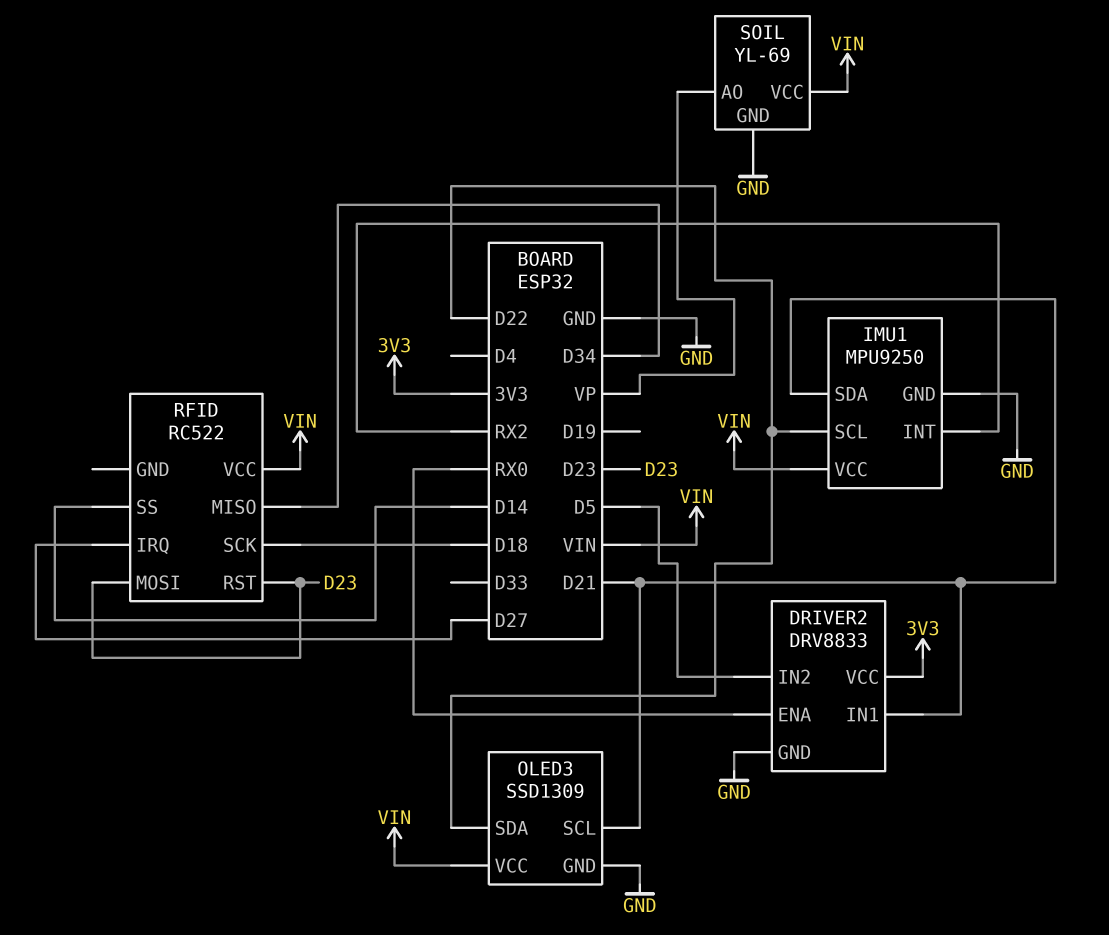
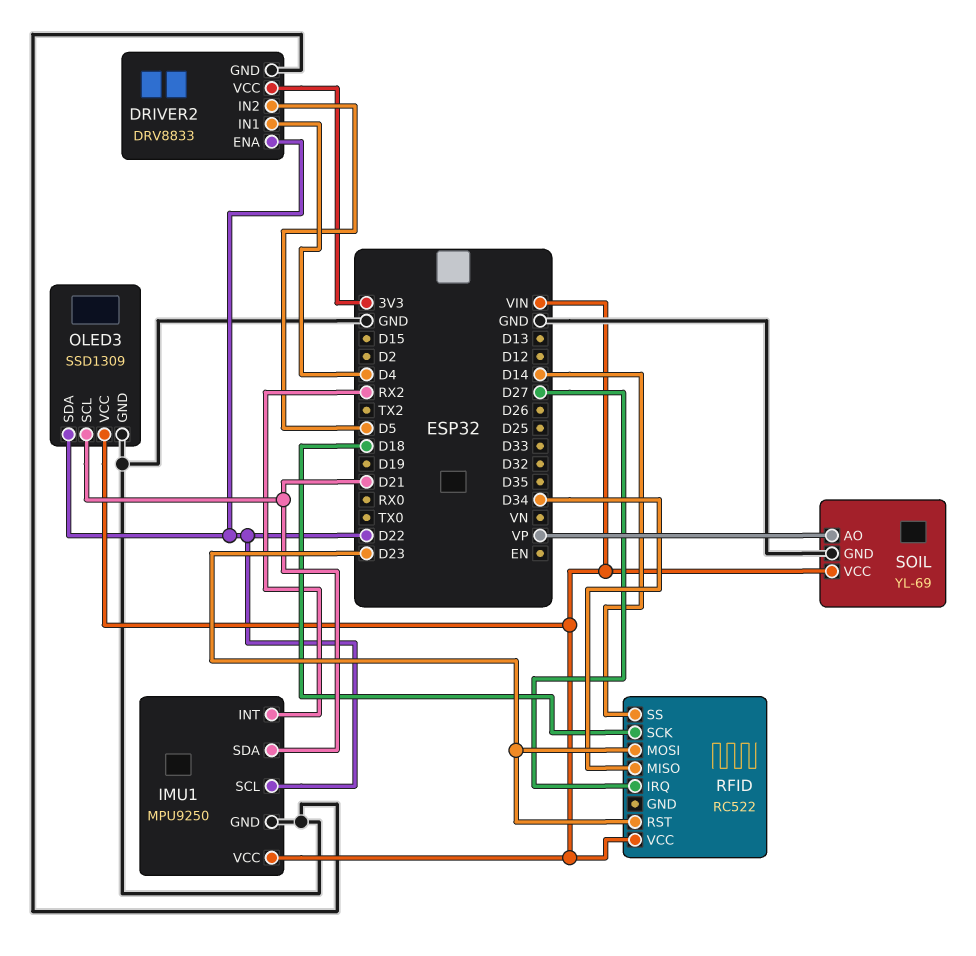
DRIVER2 pin ENA: RX0 -> D22
DRIVER2 pin IN1: D21 -> D4

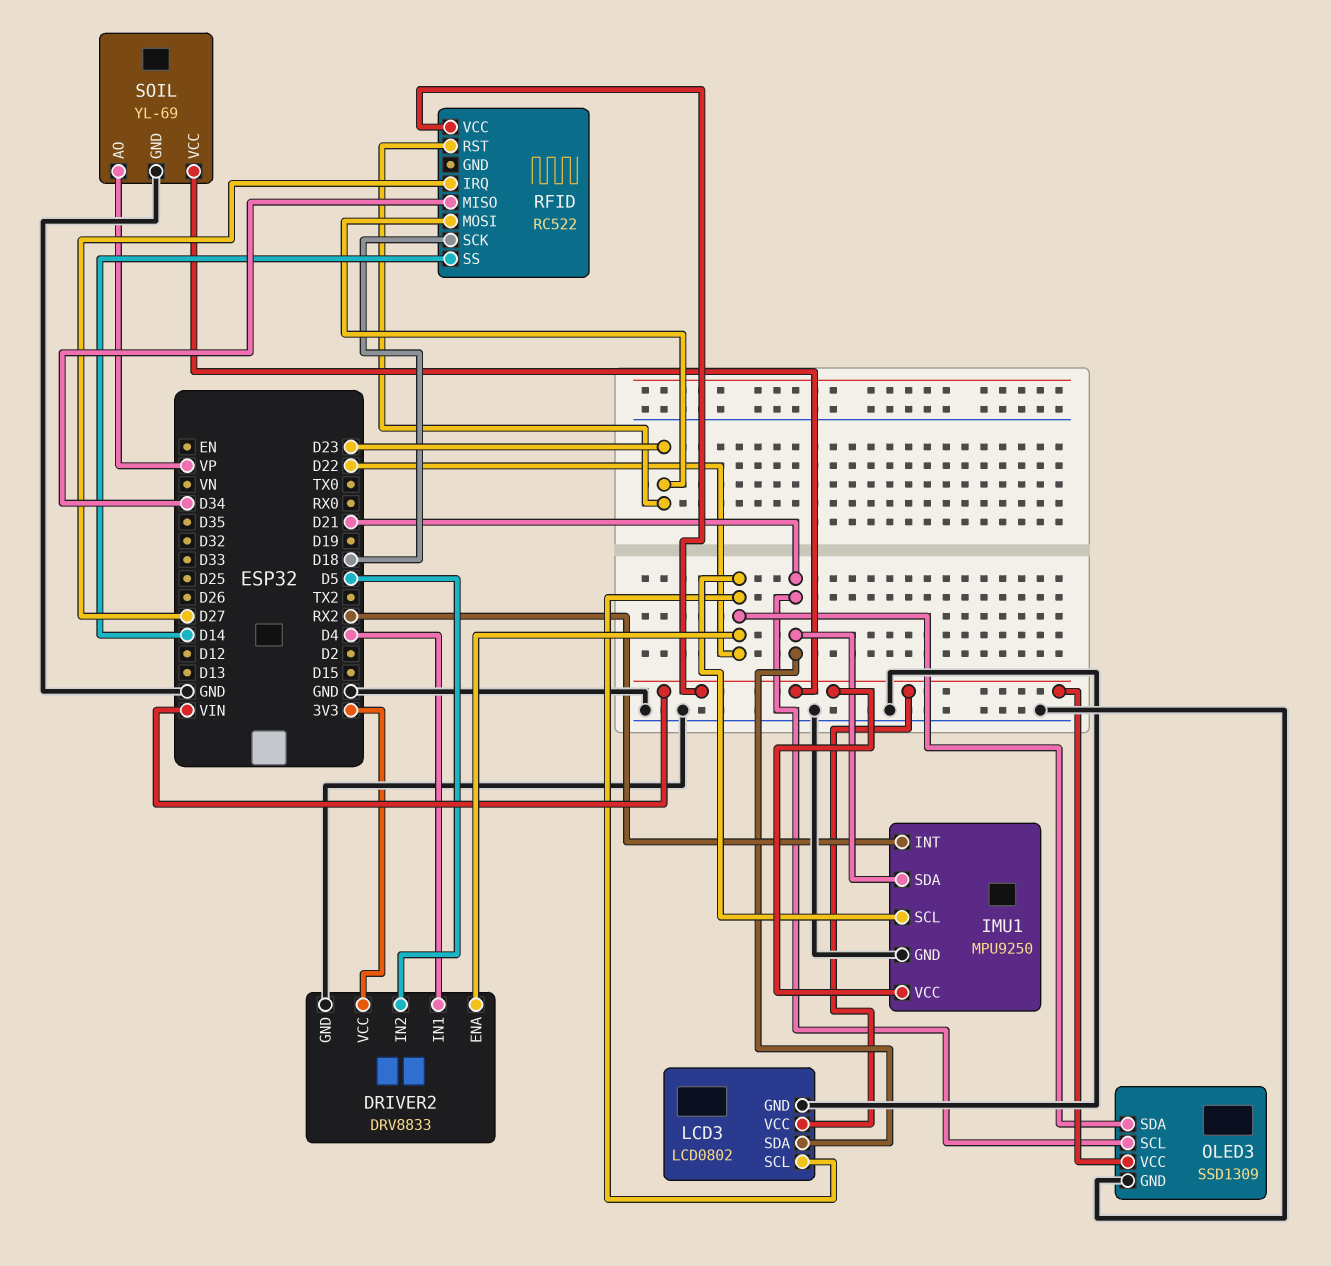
LCD3: none -> LCD0802
LCD3 pin GND: none -> GND
LCD3 pin SCL: none -> D22
LCD3 pin SDA: none -> D21
LCD3 pin VCC: none -> VIN

